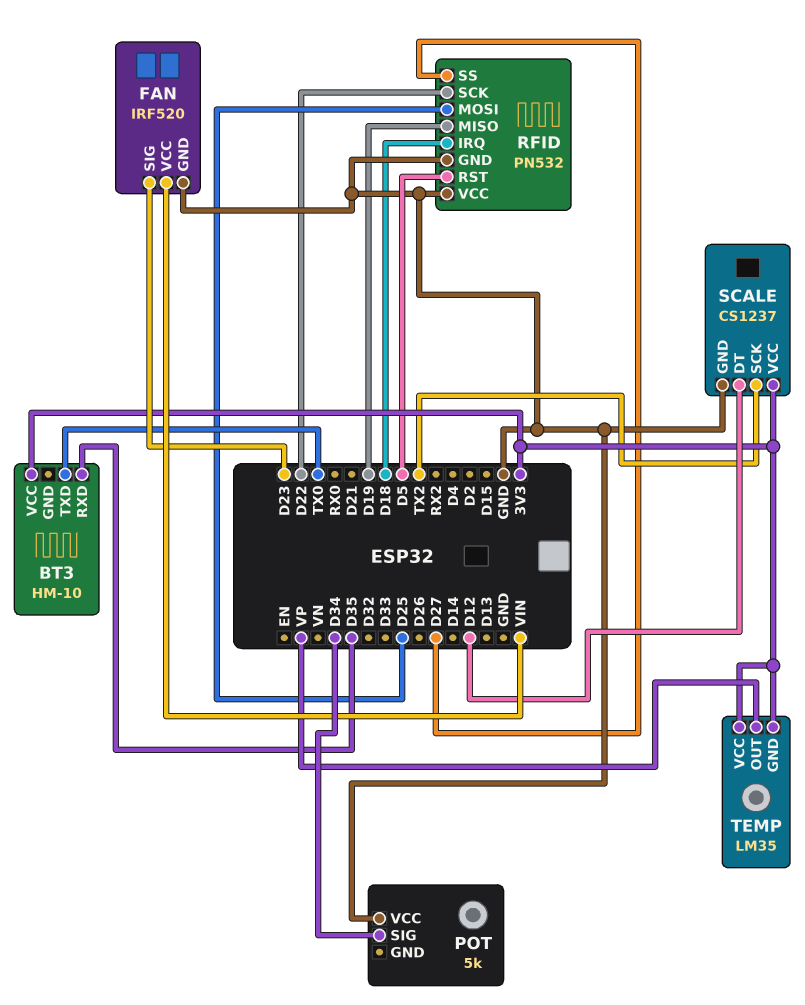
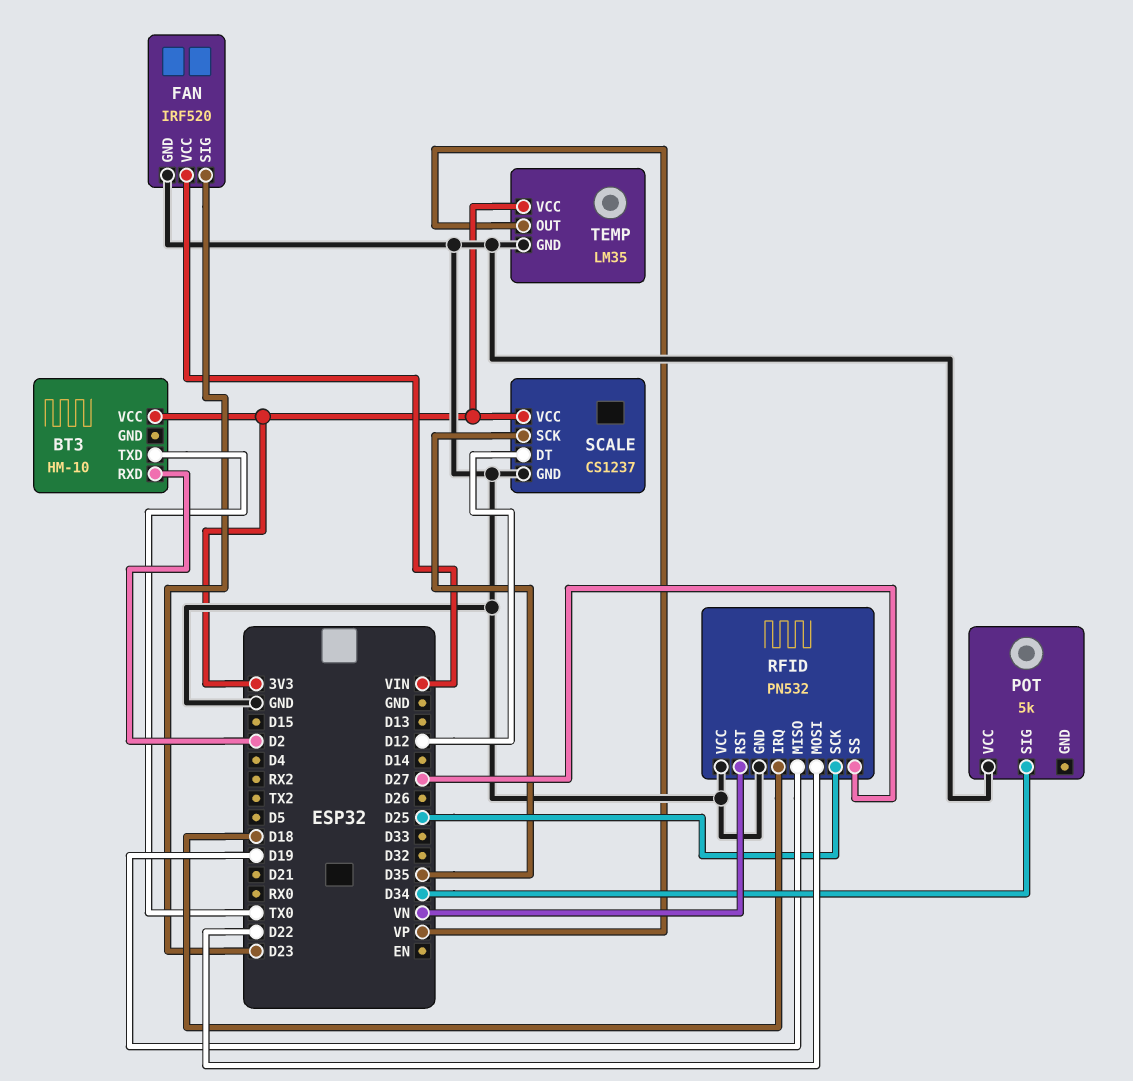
BT3 pin RXD: D35 -> D2
RFID pin MOSI: D25 -> D22
RFID pin RST: D5 -> VN
RFID pin SCK: D22 -> D25
SCALE pin SCK: TX2 -> D35
TEMP pin GND: 3V3 -> GND

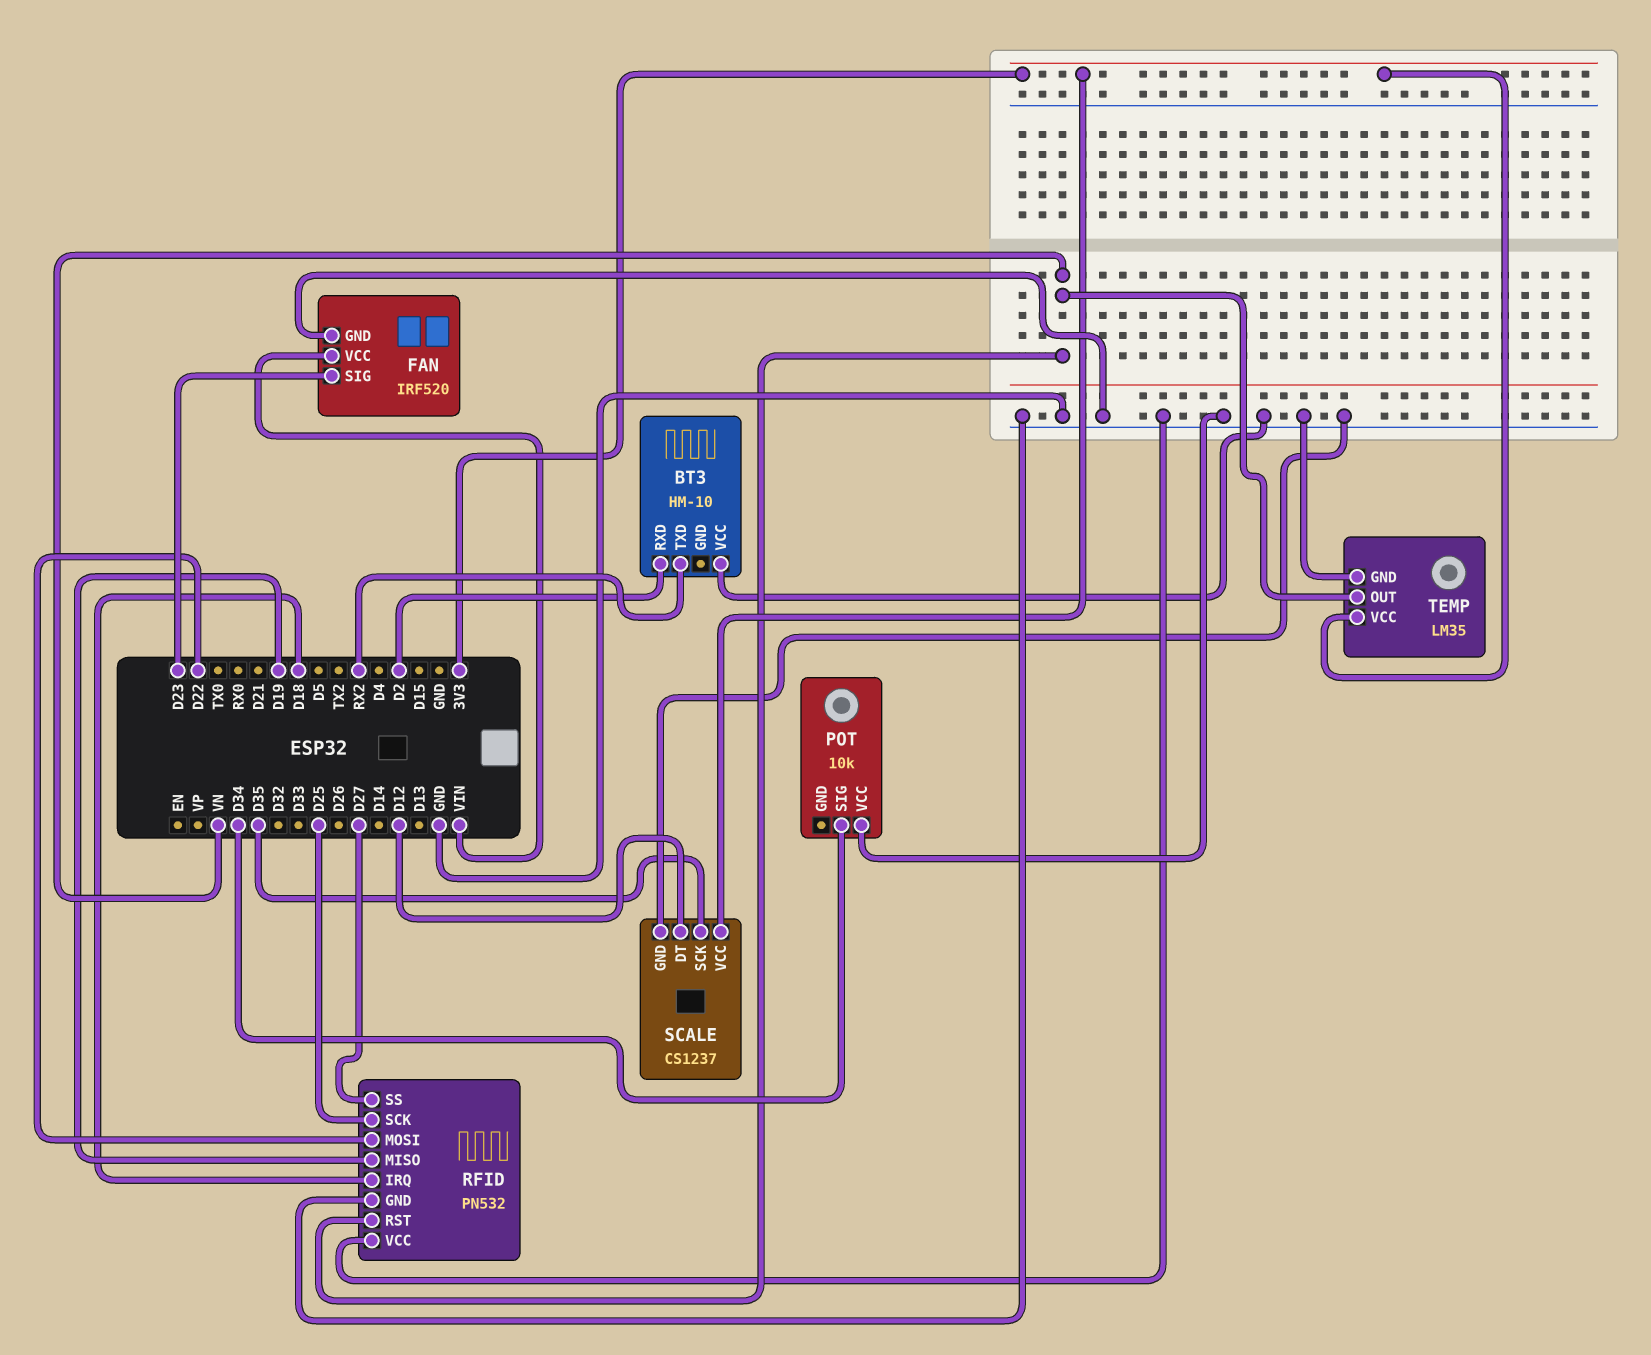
BT3 pin TXD: TX0 -> RX2
BT3 pin VCC: 3V3 -> GND
POT: 5k -> 10k
TEMP pin OUT: VP -> VN

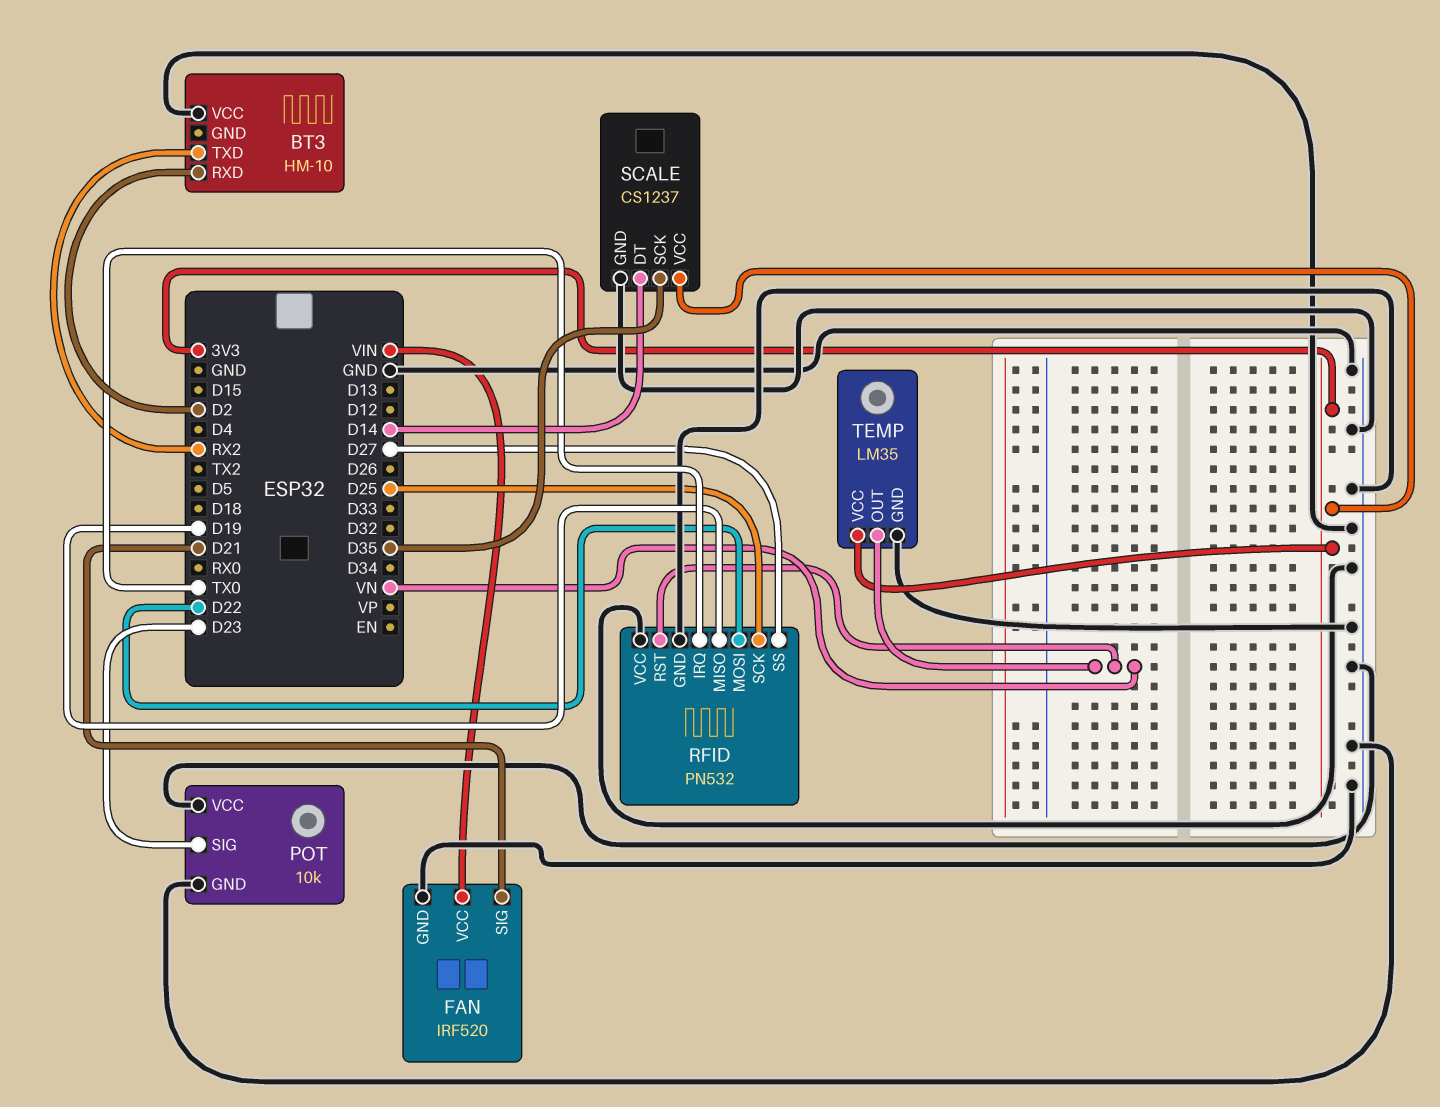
FAN pin SIG: D23 -> D21
POT pin GND: none -> GND
POT pin SIG: D34 -> D23
RFID pin IRQ: D18 -> TX0
SCALE pin DT: D12 -> D14

